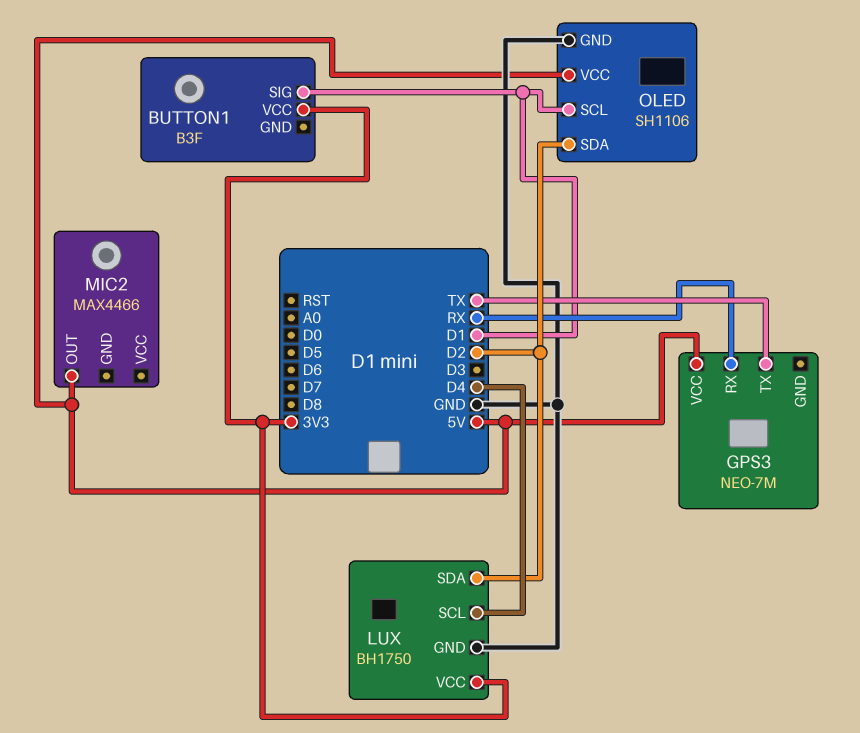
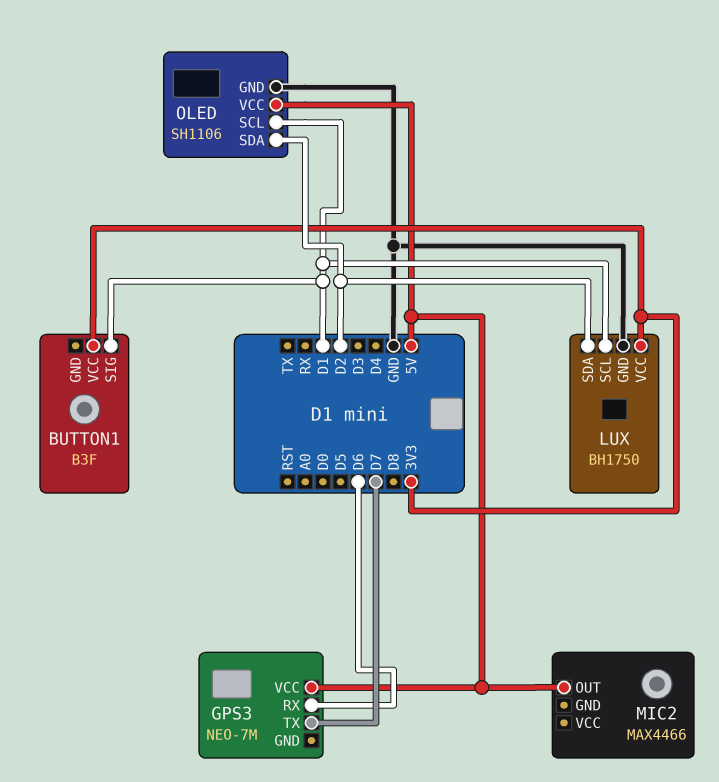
GPS3 pin RX: RX -> D6
GPS3 pin TX: TX -> D7
LUX pin SCL: D4 -> D1

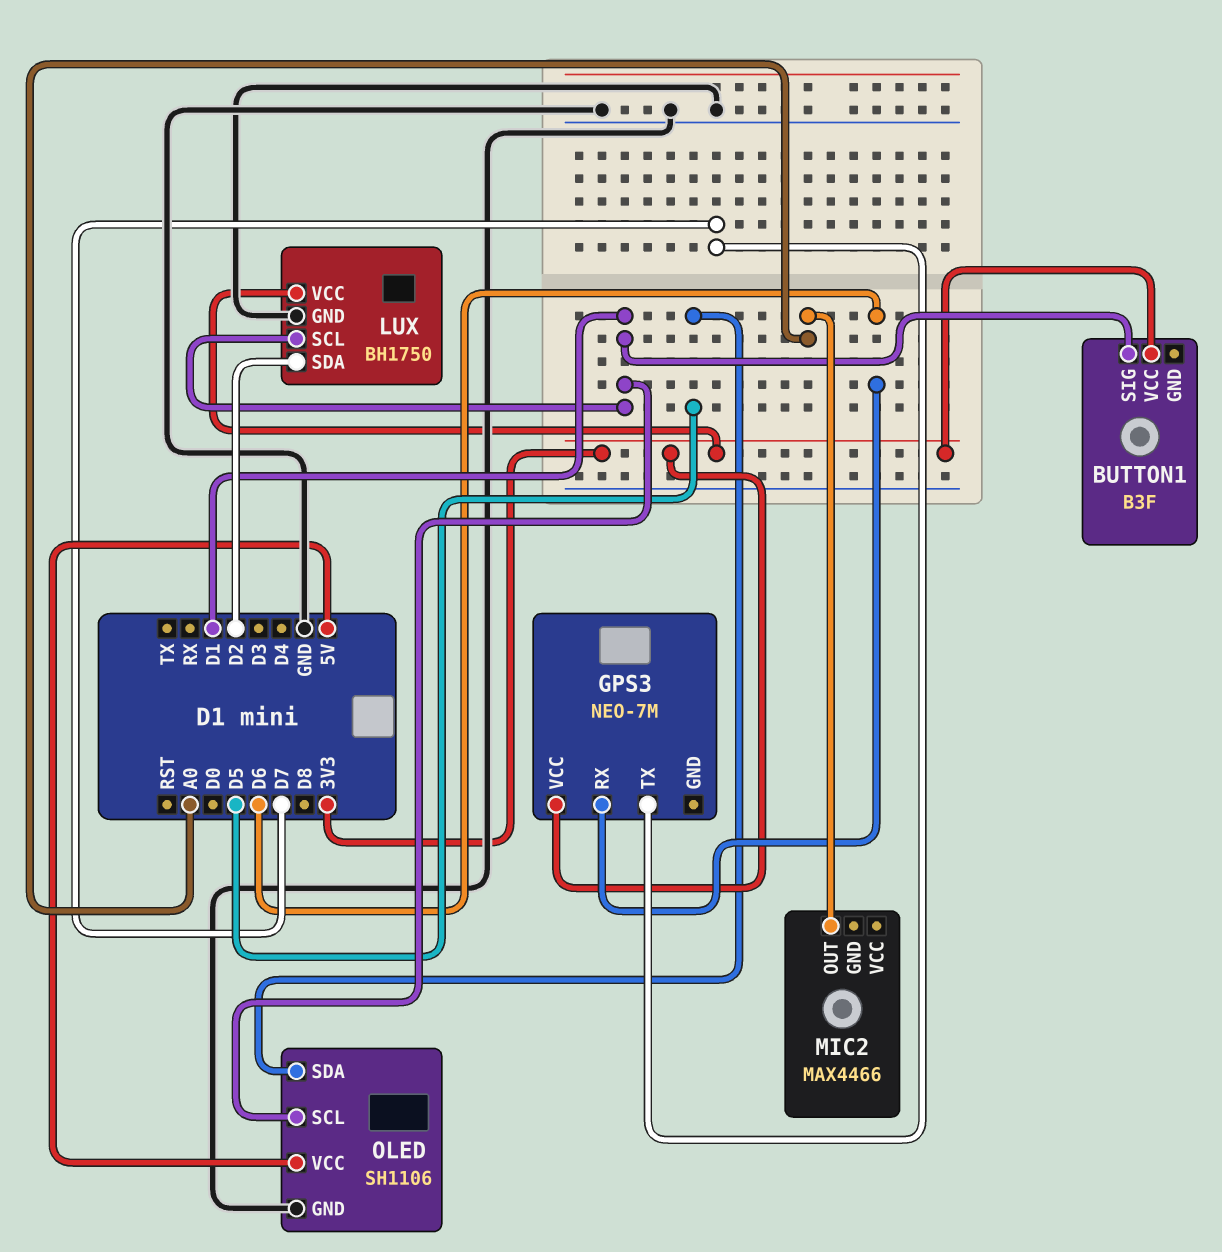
GPS3 pin VCC: 5V -> 3V3
MIC2 pin OUT: 5V -> A0
OLED pin SDA: D2 -> D5

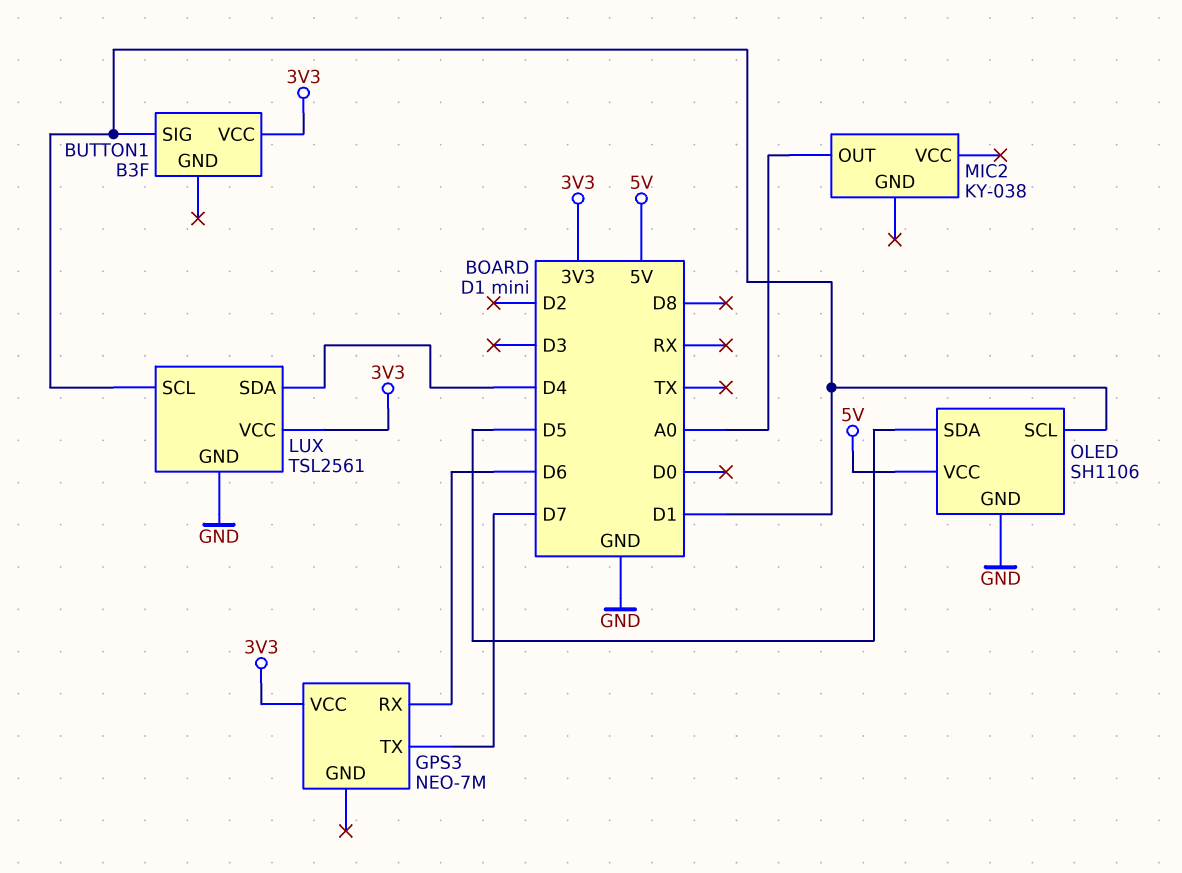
LUX: BH1750 -> TSL2561
LUX pin SDA: D2 -> D4
MIC2: MAX4466 -> KY-038

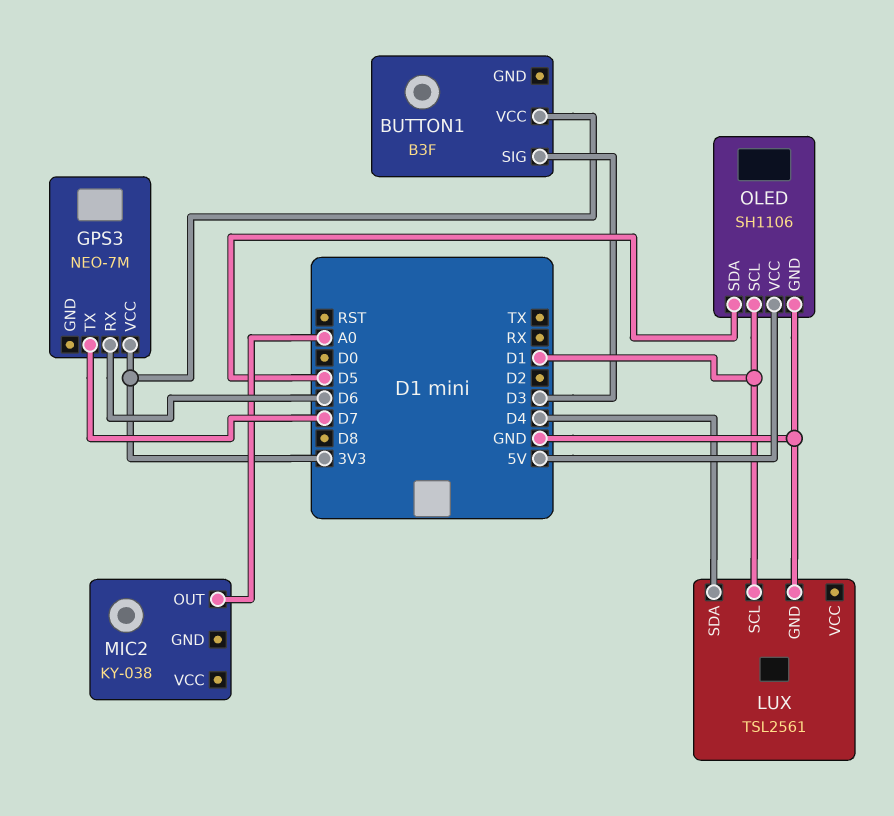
BUTTON1 pin SIG: D1 -> D3
LUX pin VCC: 3V3 -> none

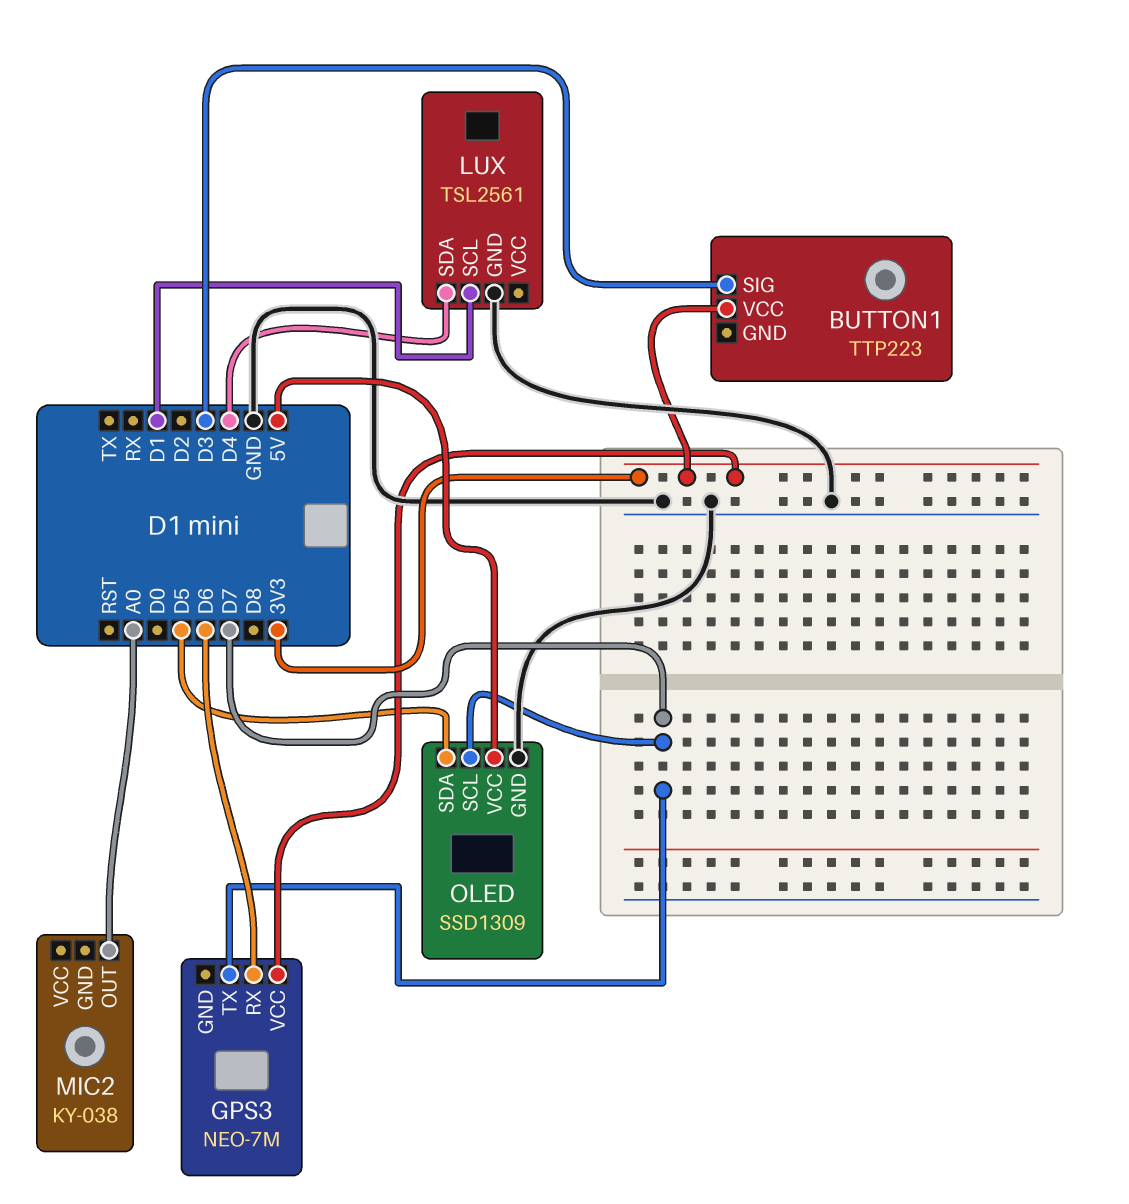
BUTTON1: B3F -> TTP223
OLED: SH1106 -> SSD1309
OLED pin SCL: D1 -> D7

